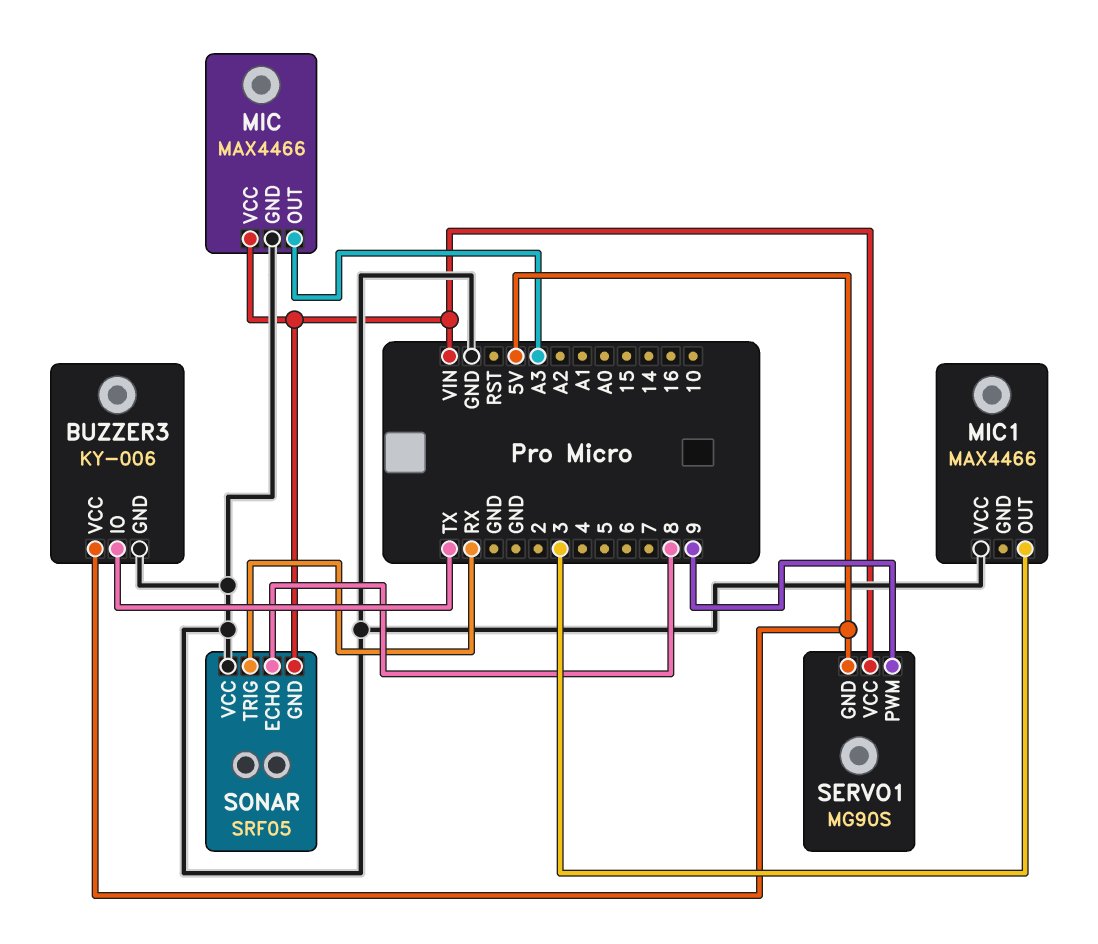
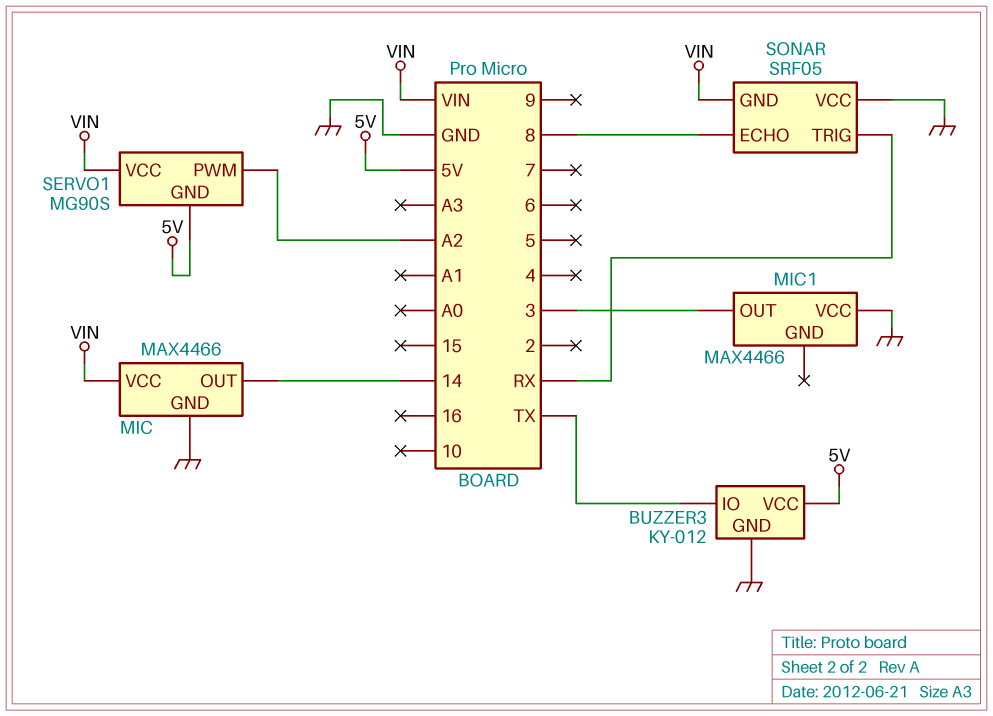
BUZZER3: KY-006 -> KY-012
MIC pin OUT: A3 -> 14
SERVO1 pin PWM: 9 -> A2

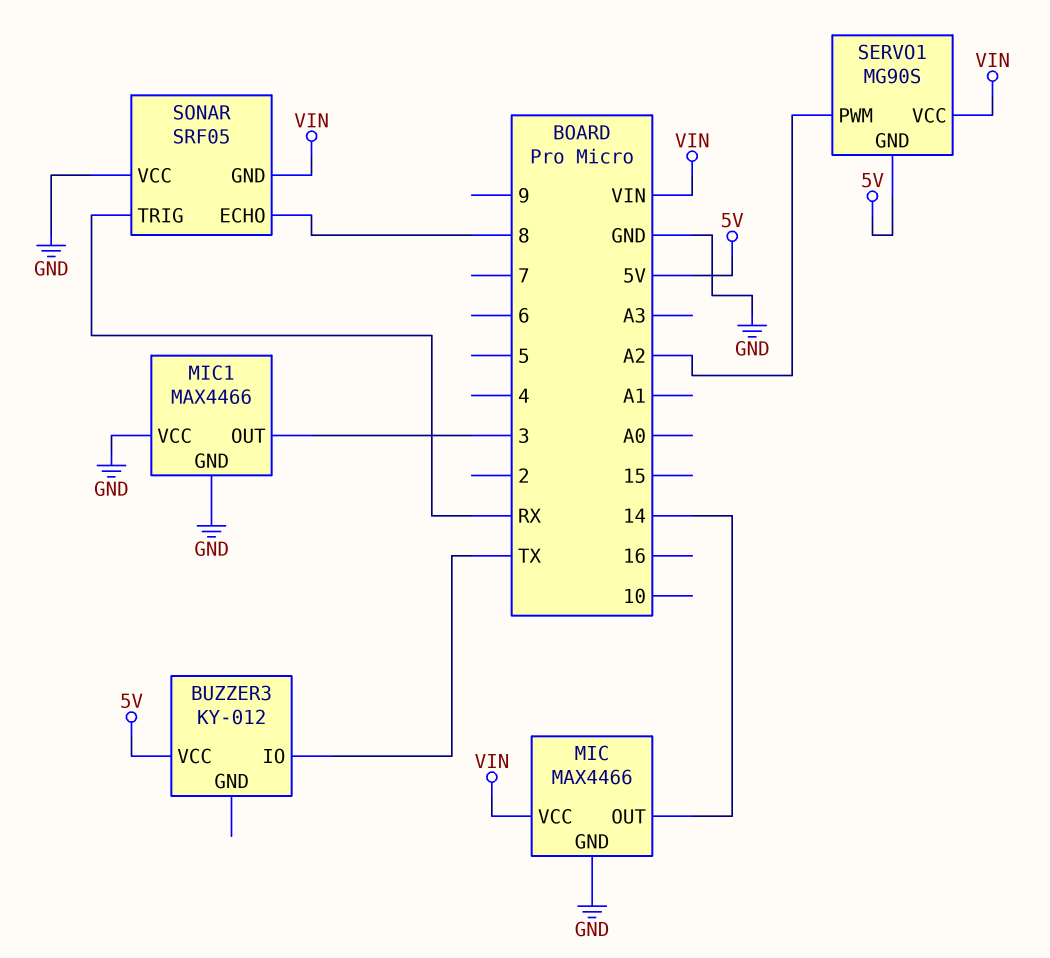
BUZZER3 pin GND: GND -> none
MIC1 pin GND: none -> GND

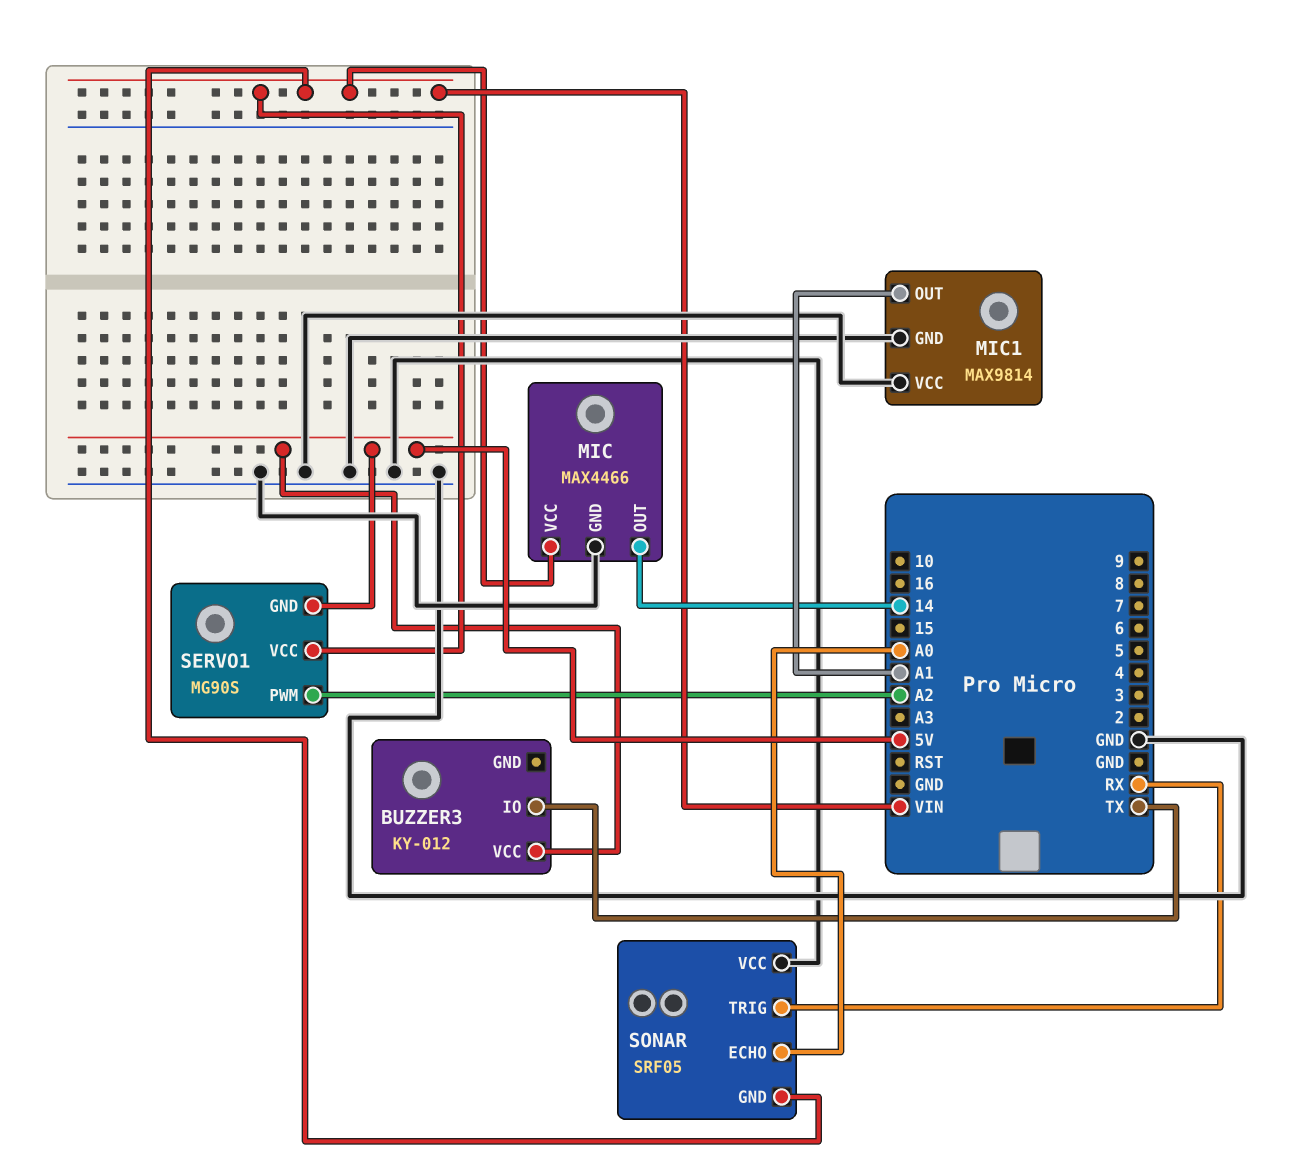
MIC1: MAX4466 -> MAX9814
MIC1 pin OUT: 3 -> A1
SONAR pin ECHO: 8 -> A0

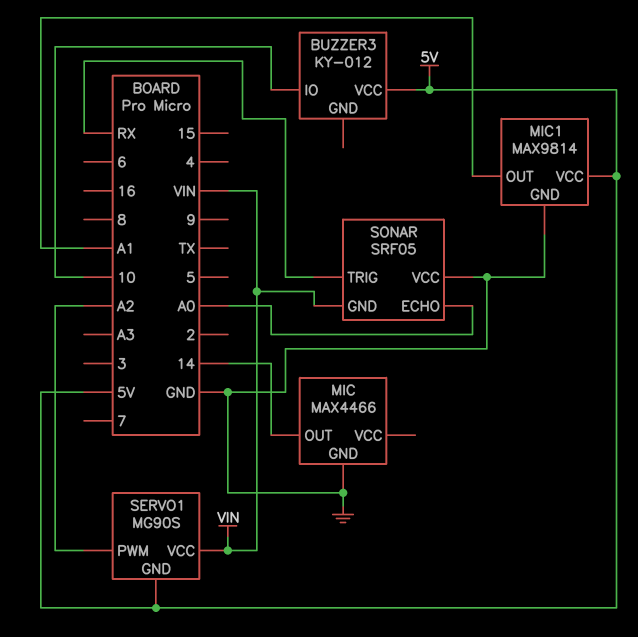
BUZZER3 pin IO: TX -> 10
MIC pin VCC: VIN -> none
MIC1 pin VCC: GND -> 5V

